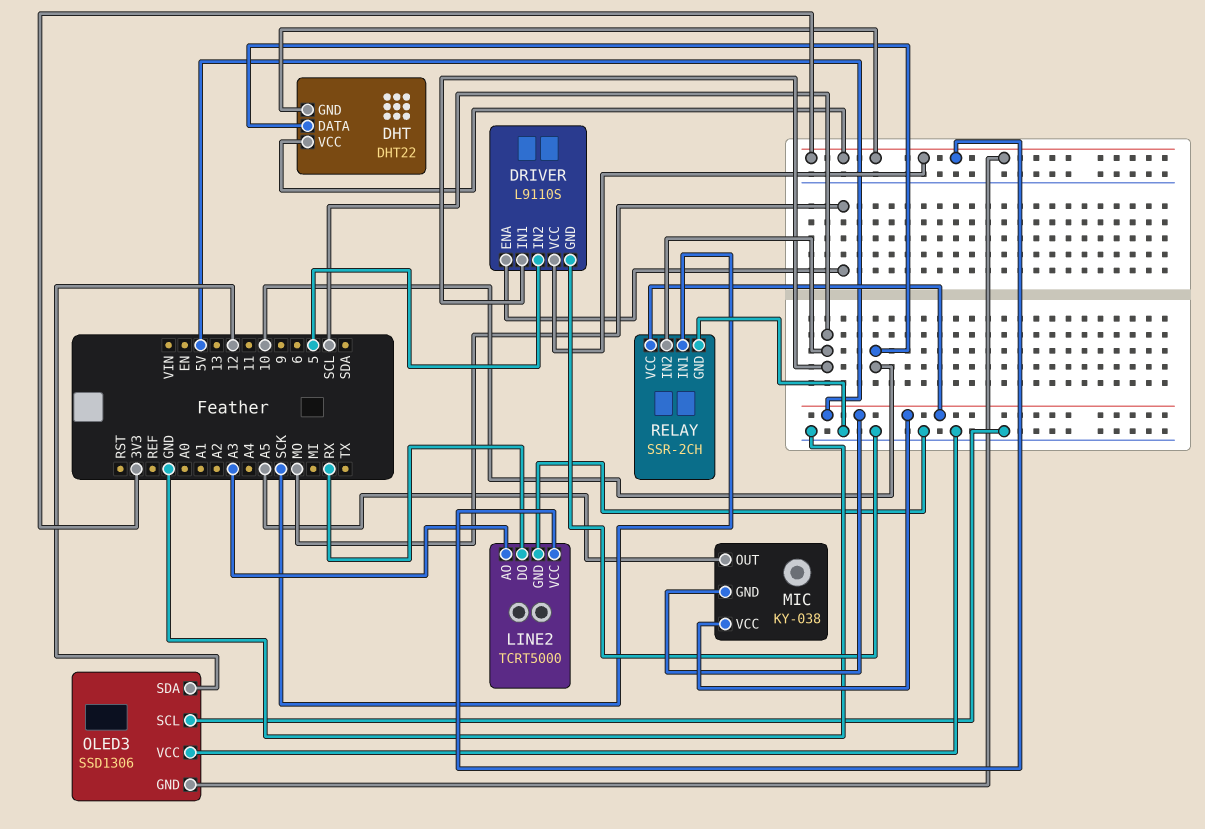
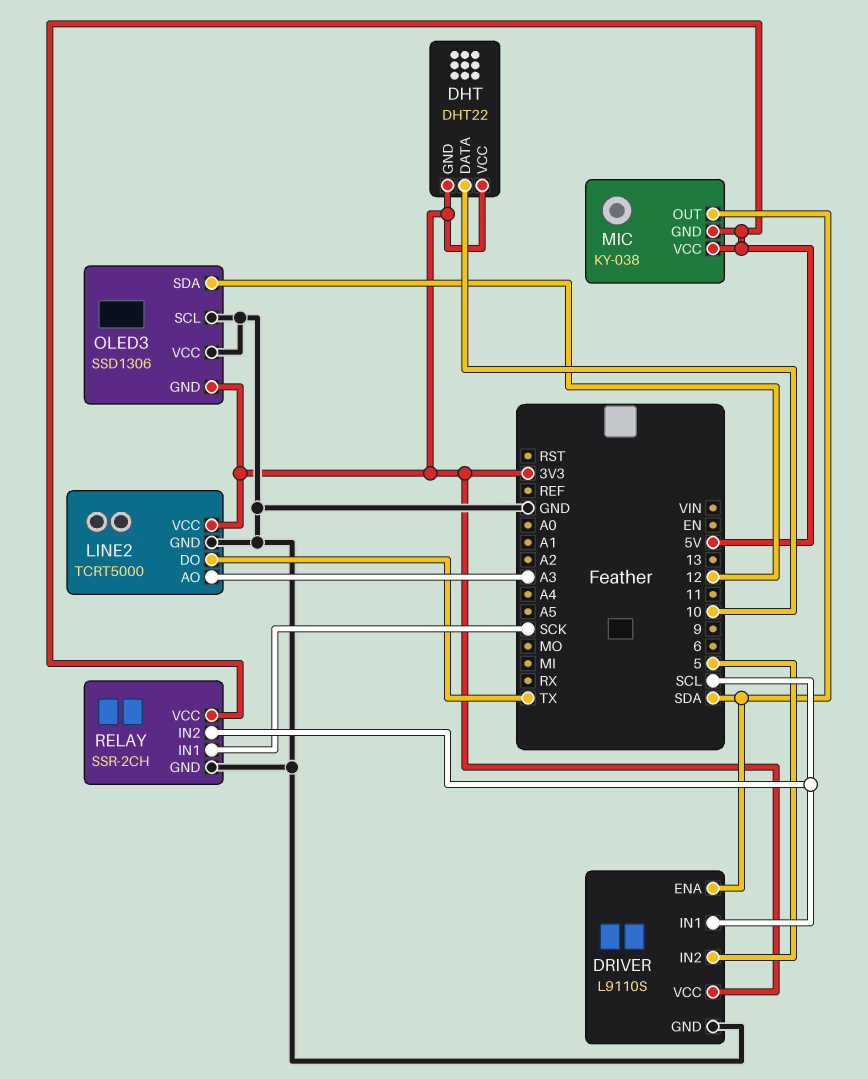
DRIVER pin ENA: MO -> SDA
LINE2 pin DO: RX -> TX
MIC pin OUT: A5 -> SDA

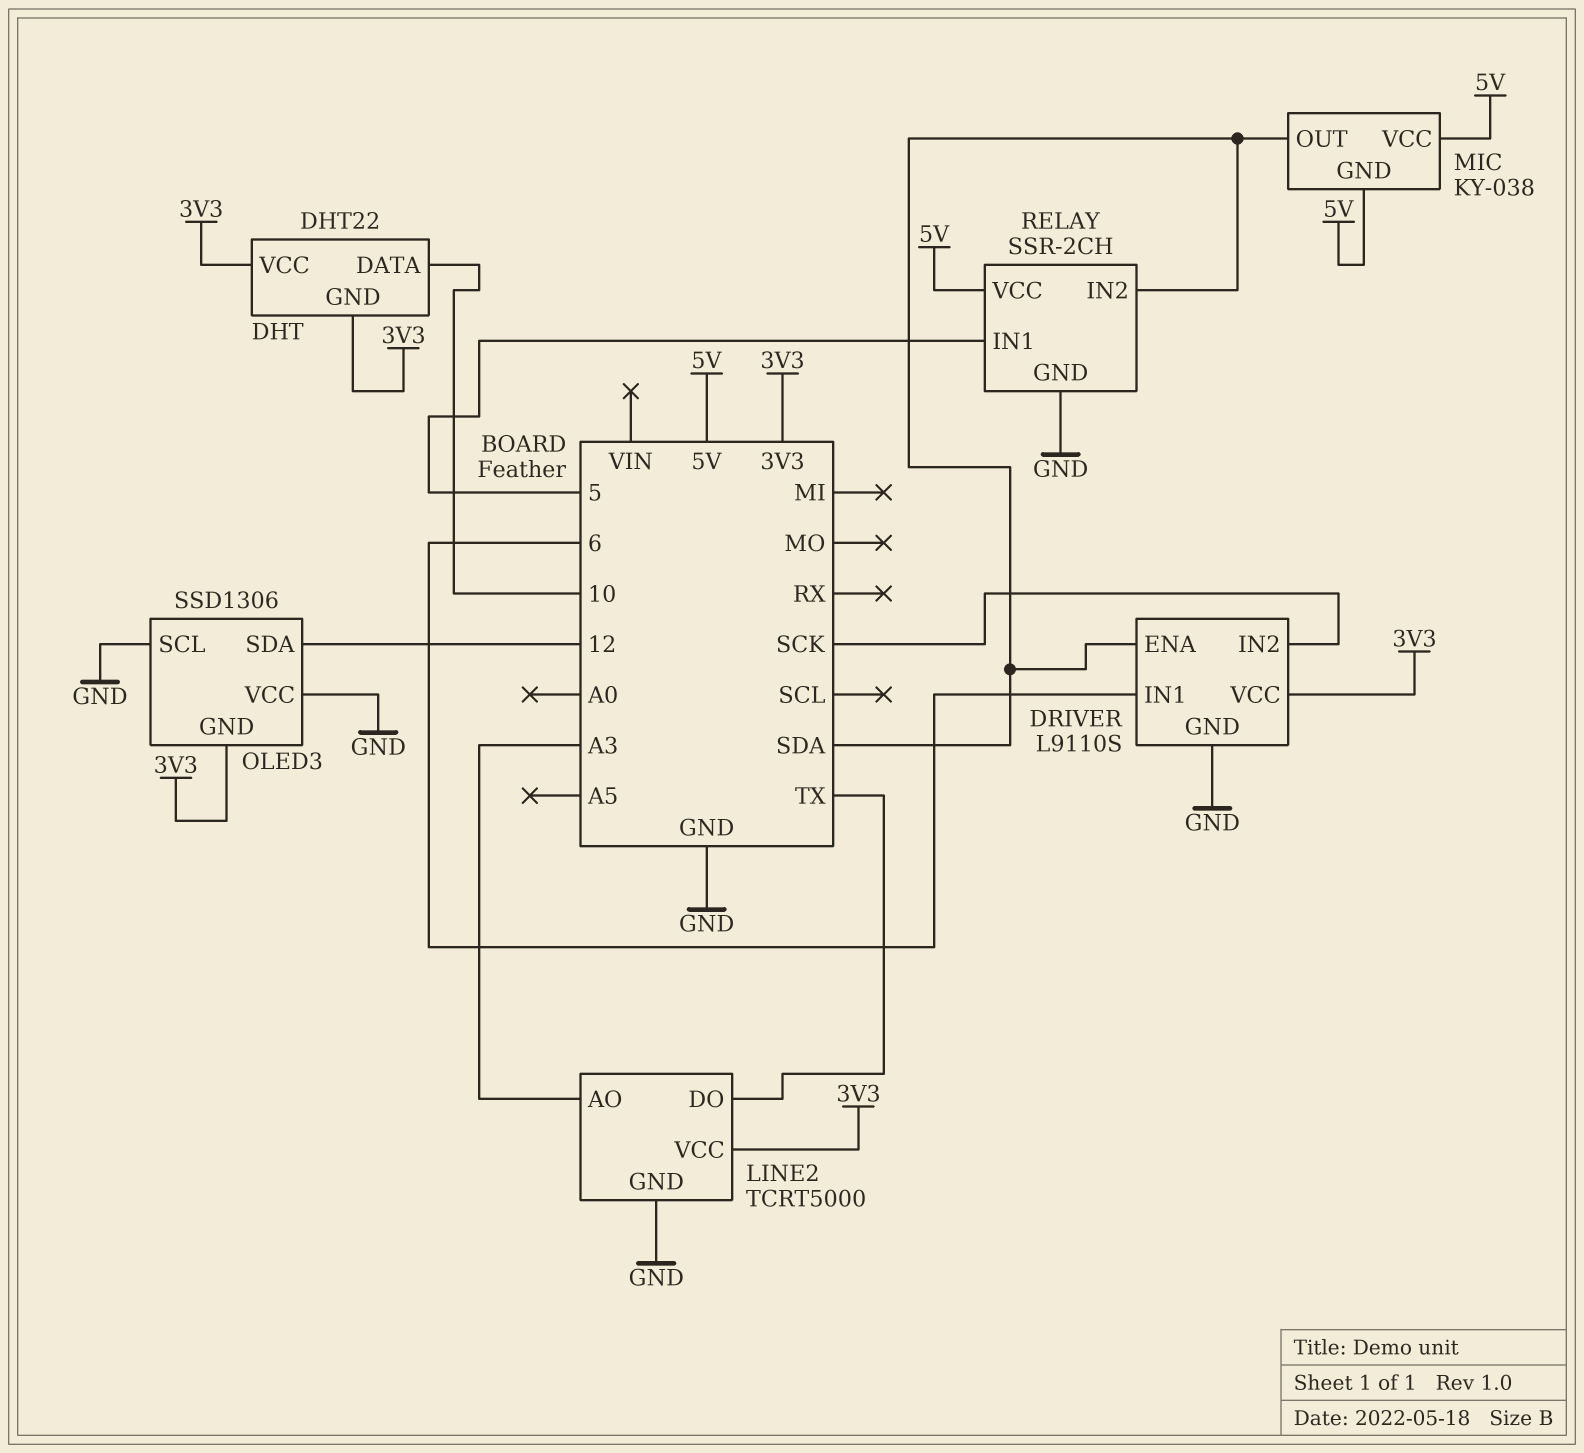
DRIVER pin IN1: SCL -> 6
DRIVER pin IN2: 5 -> SCK
RELAY pin IN1: SCK -> 5
RELAY pin IN2: SCL -> SDA

